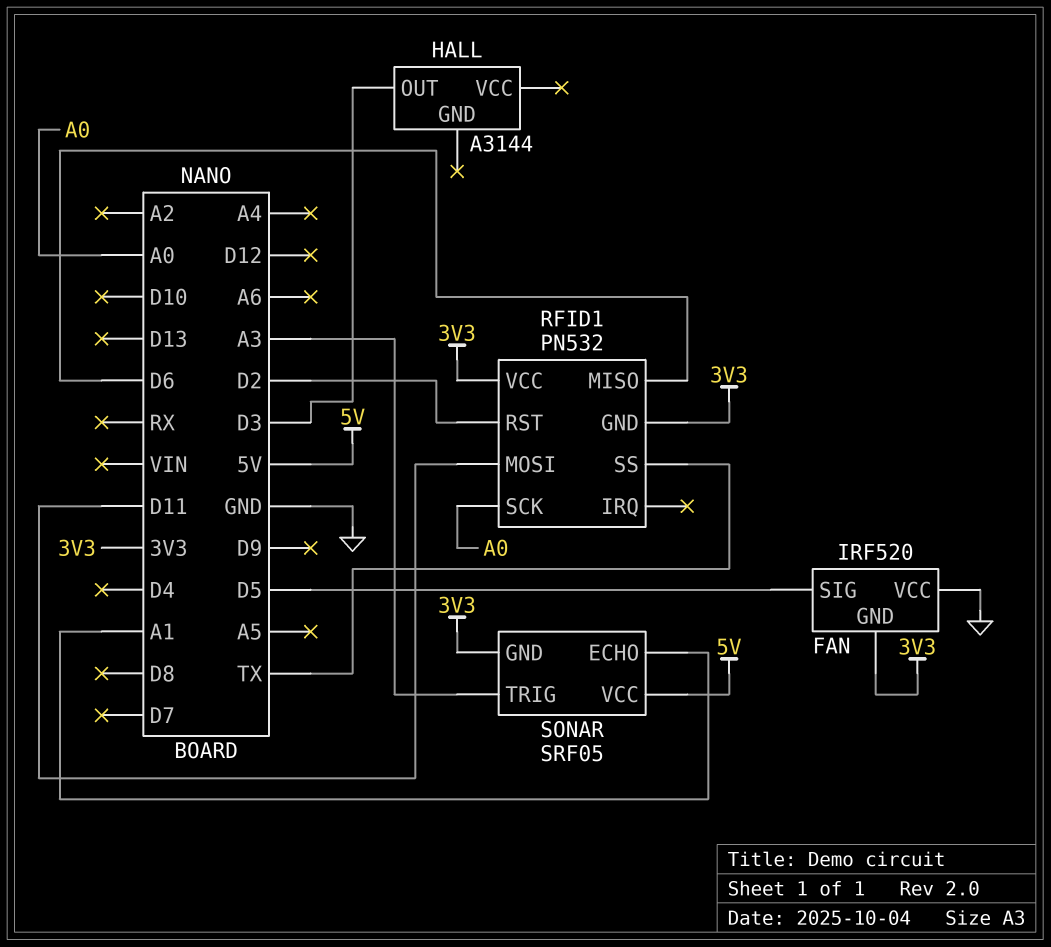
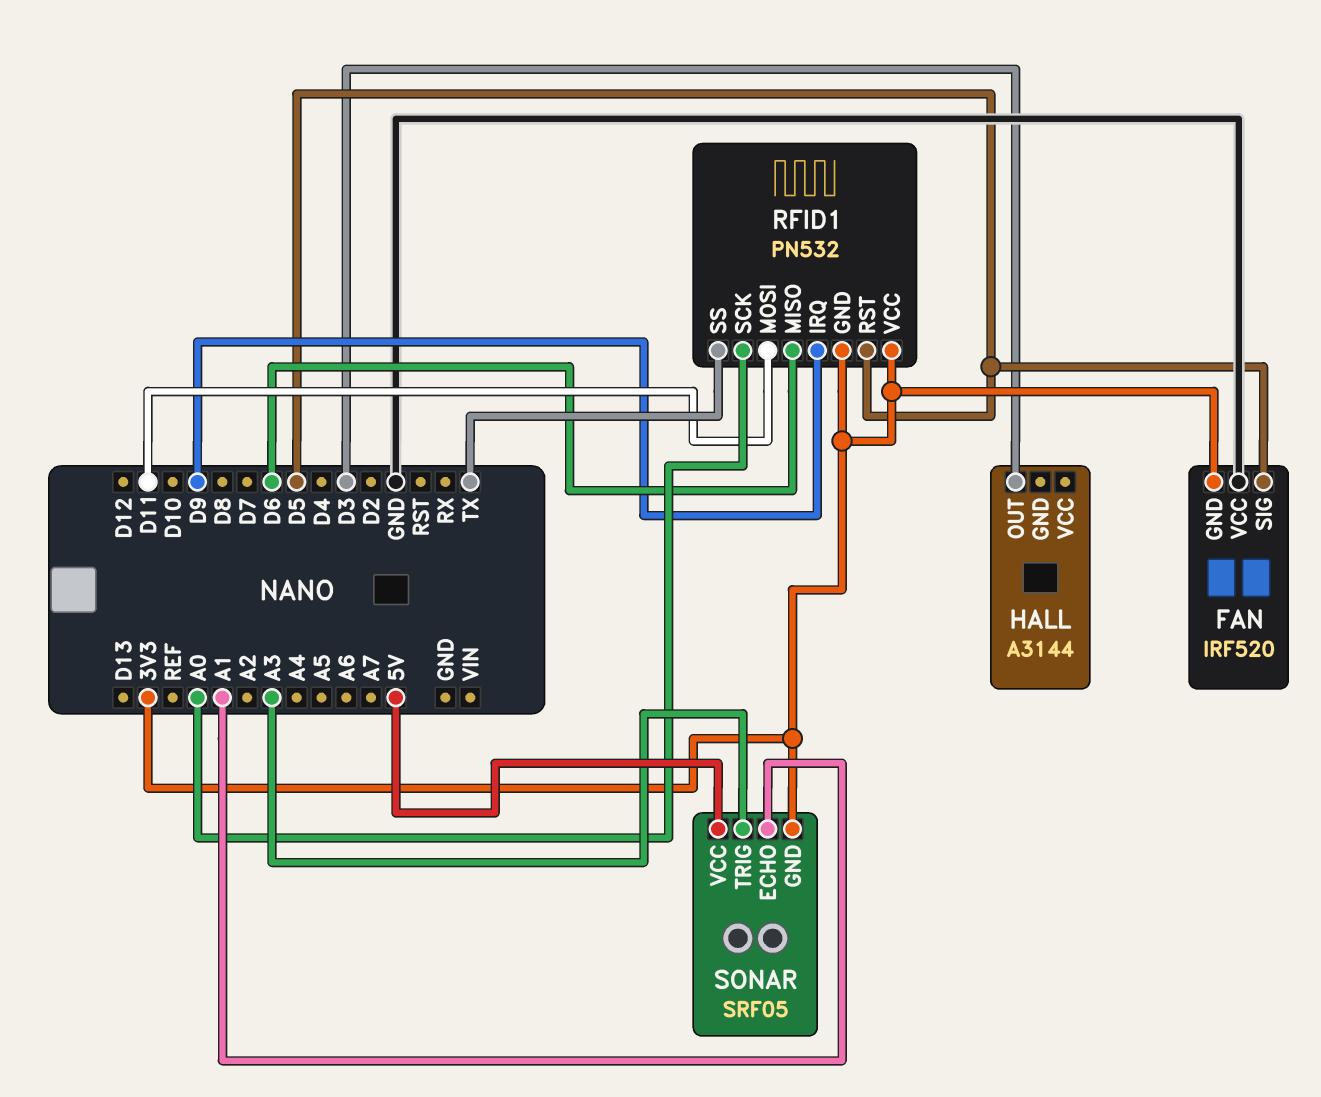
RFID1 pin IRQ: none -> D9
RFID1 pin RST: D2 -> D5

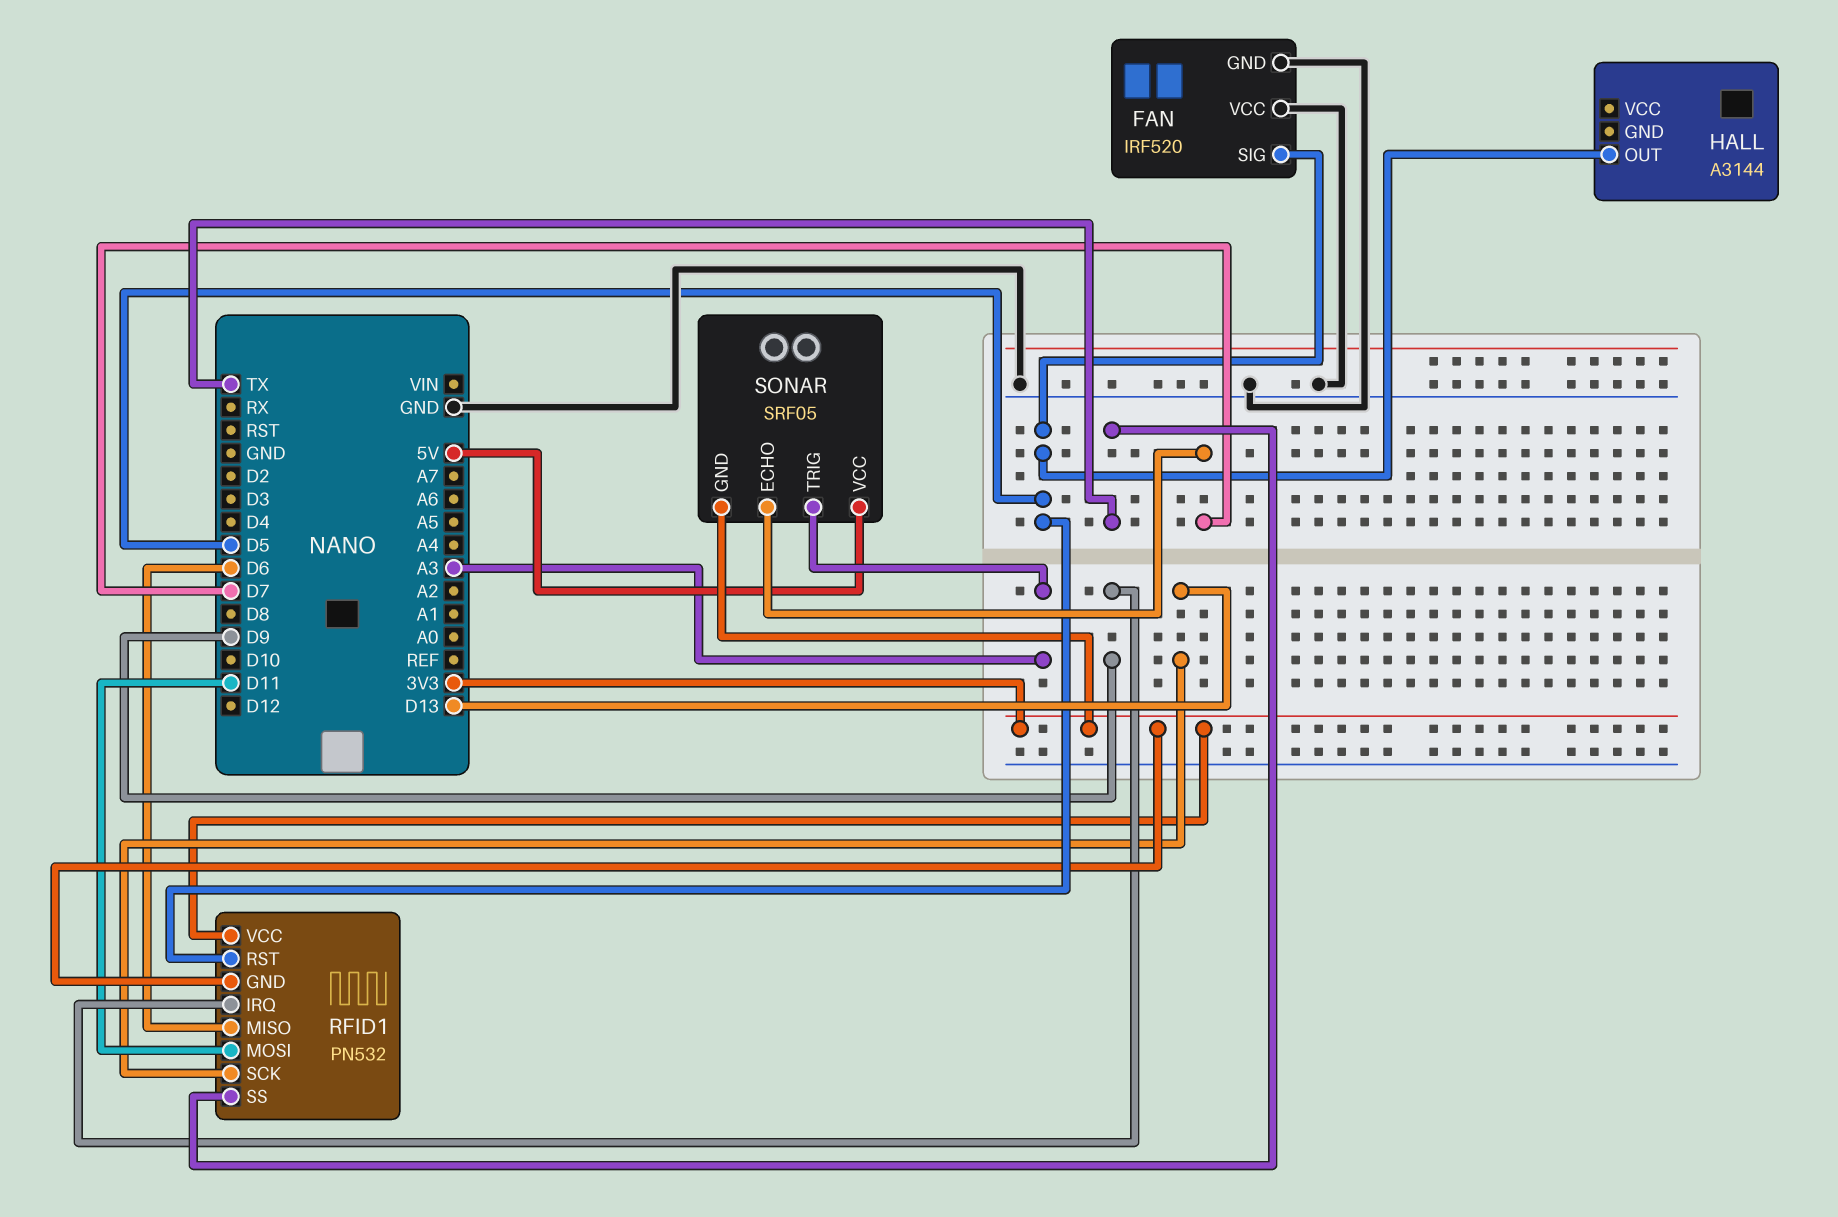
FAN pin GND: 3V3 -> GND
HALL pin OUT: D3 -> D5
RFID1 pin SCK: A0 -> D13
SONAR pin ECHO: A1 -> D7

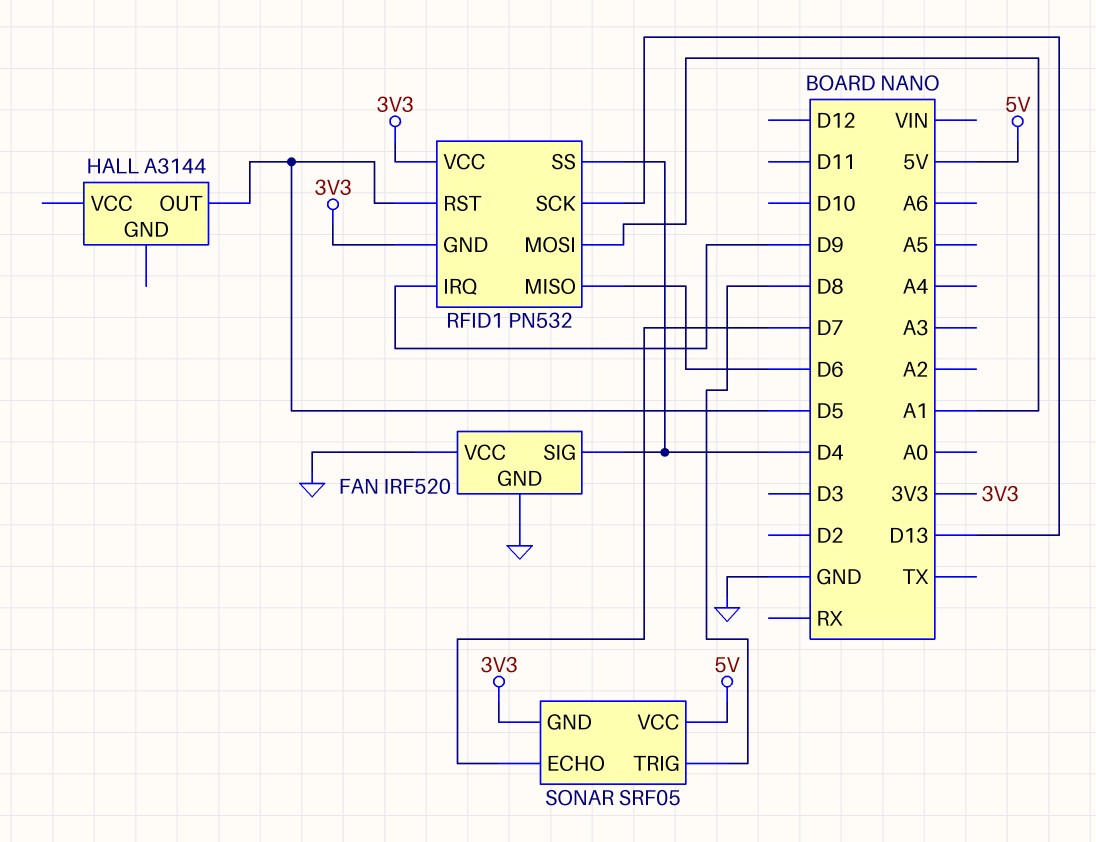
FAN pin SIG: D5 -> D4
RFID1 pin MOSI: D11 -> A1
RFID1 pin SS: TX -> D4
SONAR pin TRIG: A3 -> D8

